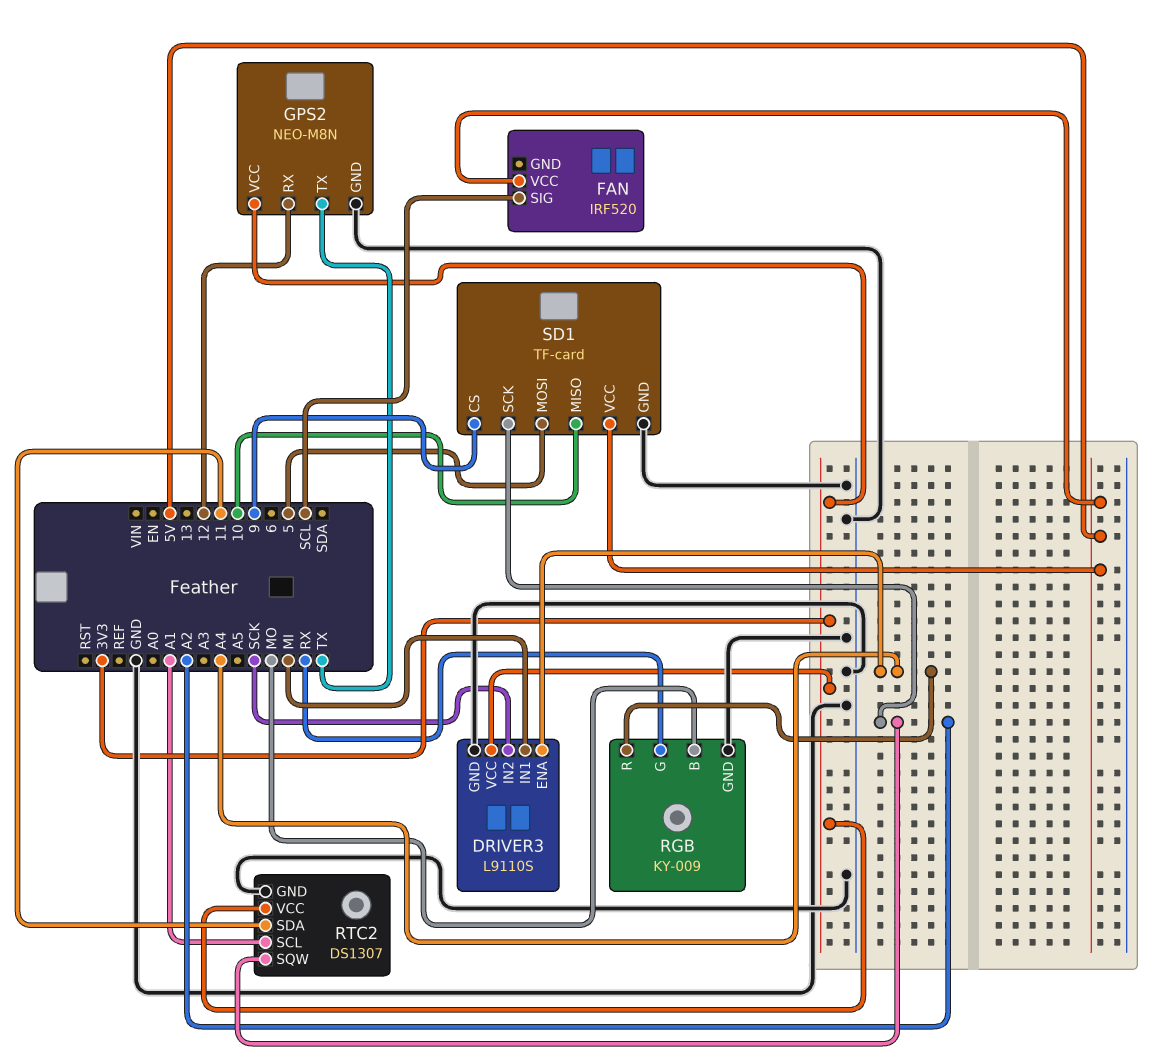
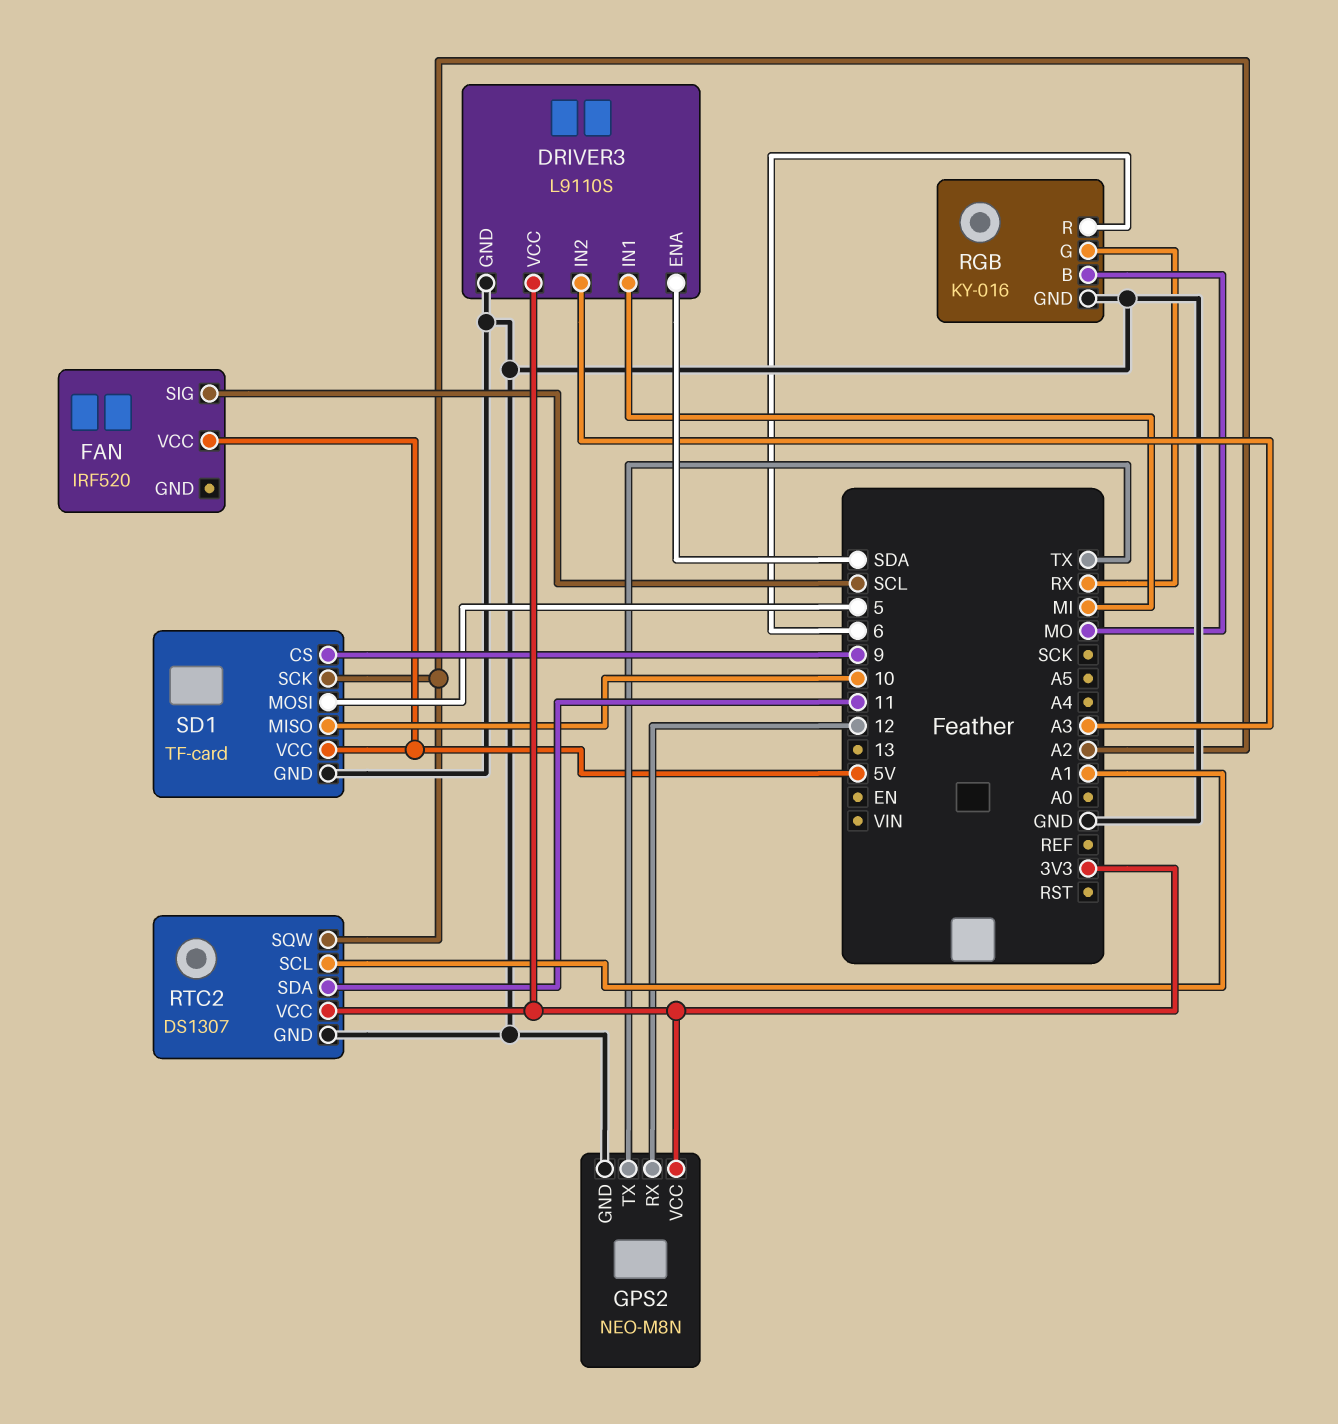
DRIVER3 pin ENA: A4 -> SDA
DRIVER3 pin IN2: SCK -> A3
RGB: KY-009 -> KY-016
RGB pin R: A4 -> 6

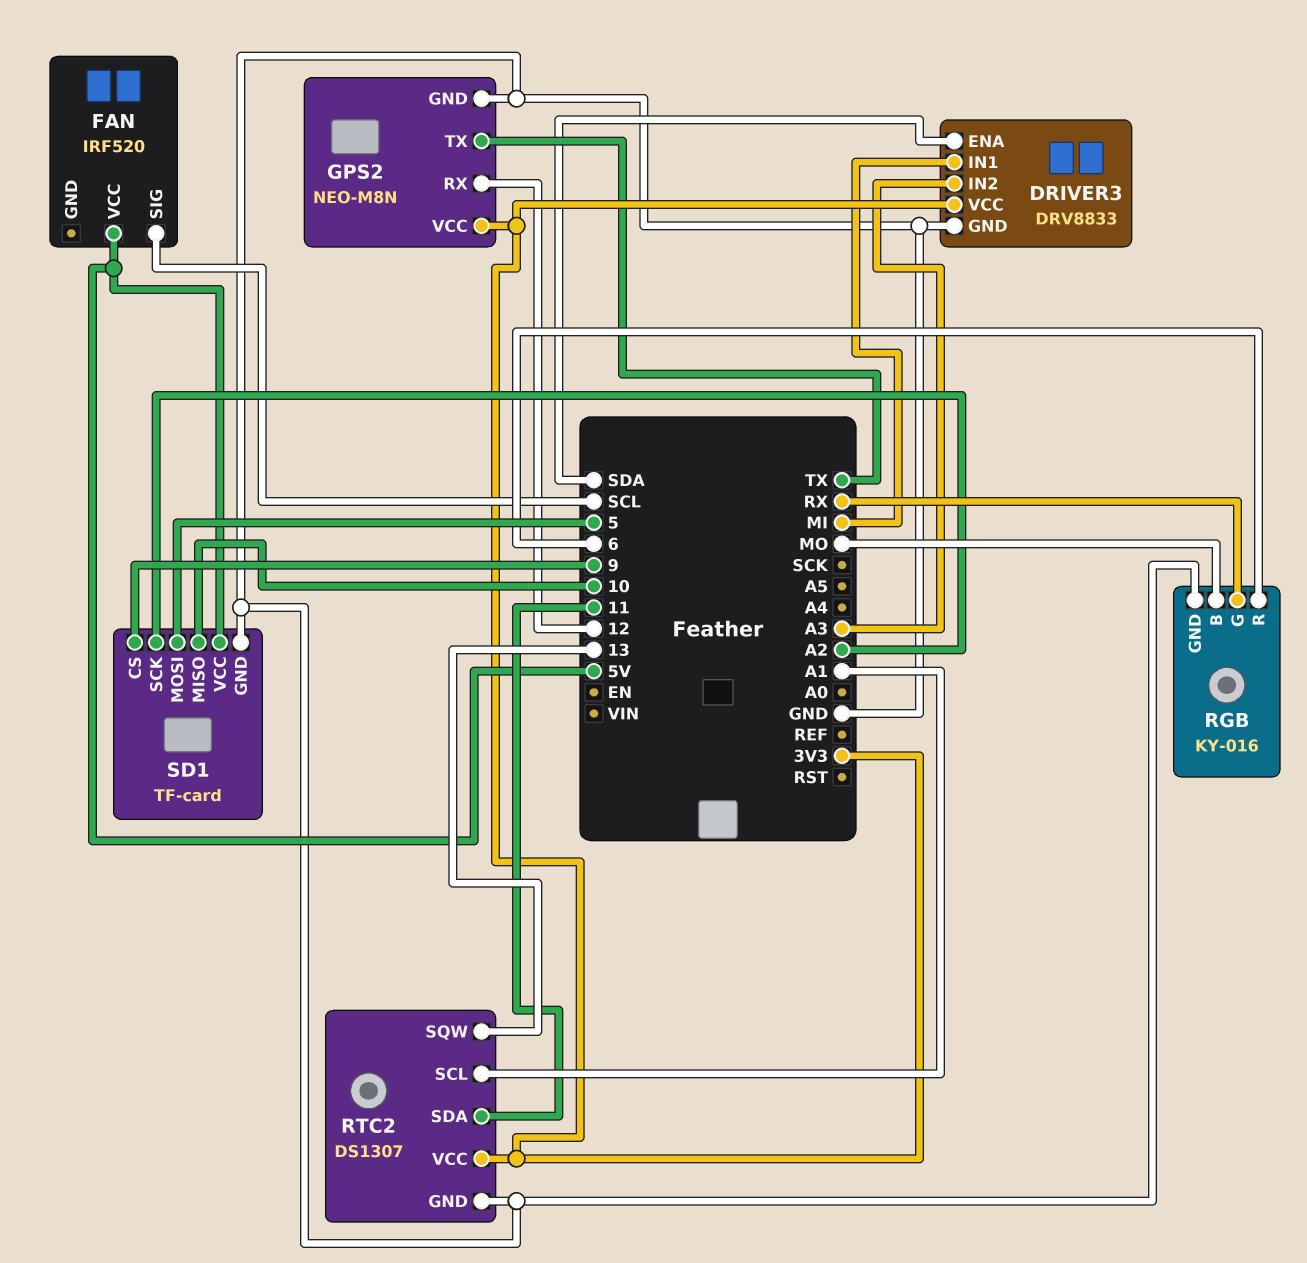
DRIVER3: L9110S -> DRV8833
RTC2 pin SQW: A2 -> 13

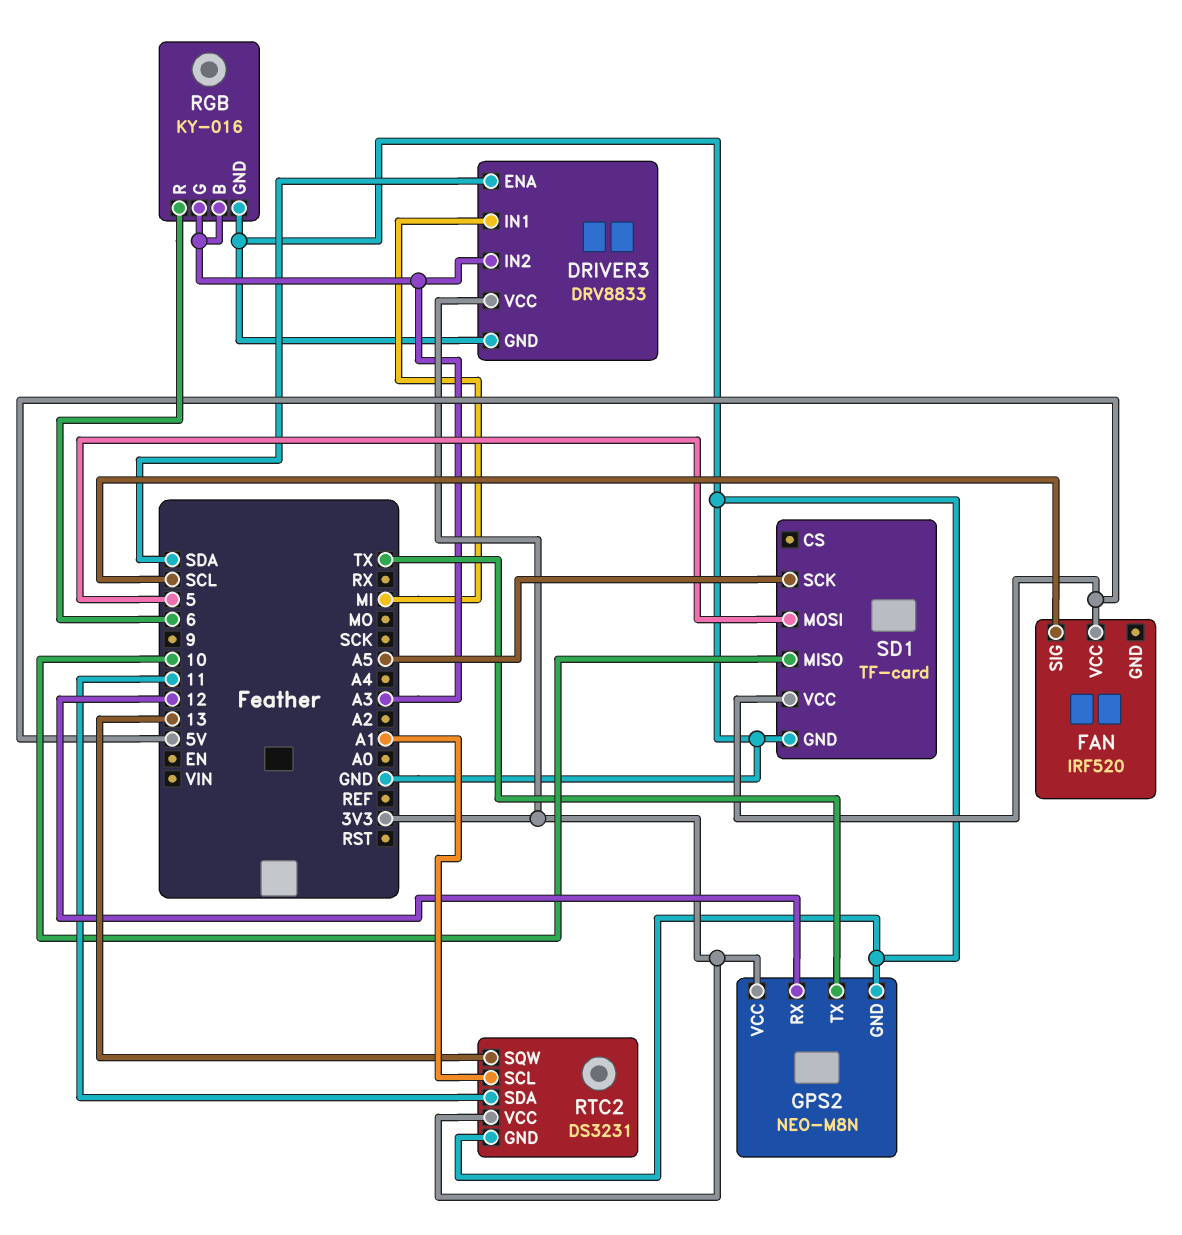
RGB pin B: MO -> A3
RGB pin G: RX -> A3
RTC2: DS1307 -> DS3231
SD1 pin CS: 9 -> none
SD1 pin SCK: A2 -> A5

